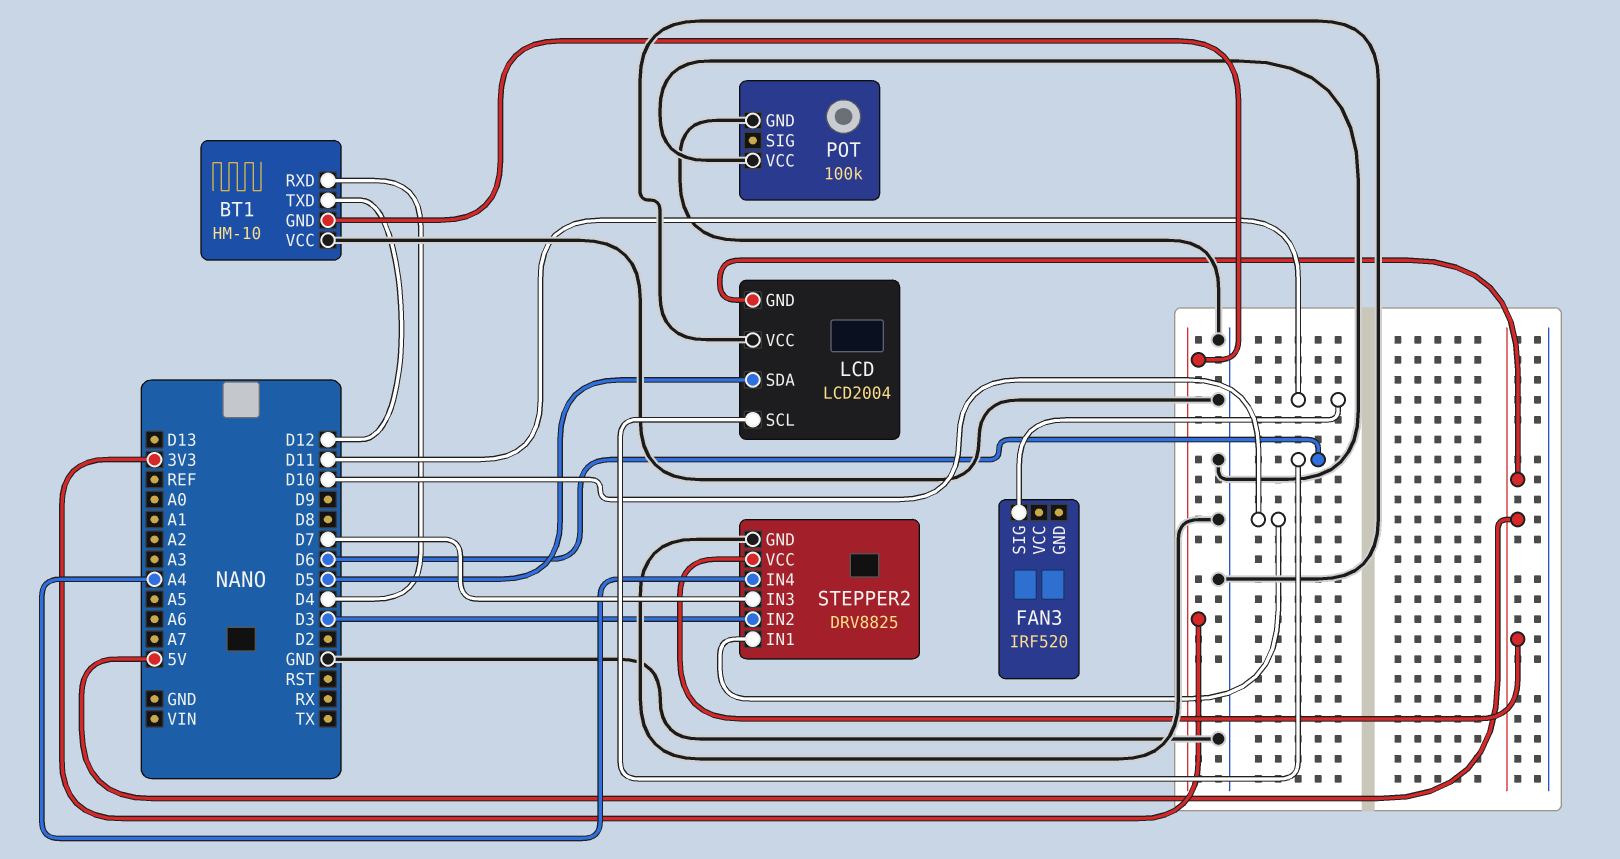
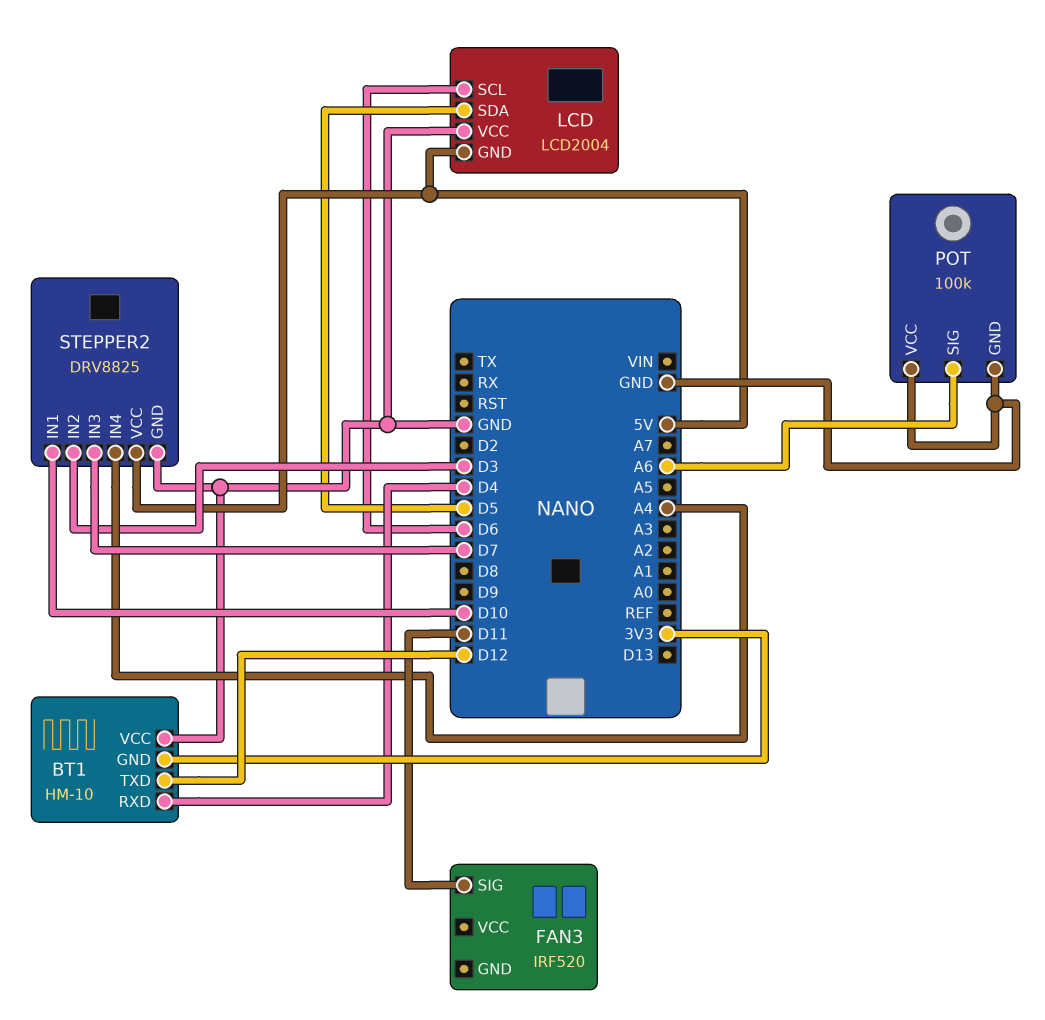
POT pin SIG: none -> A6

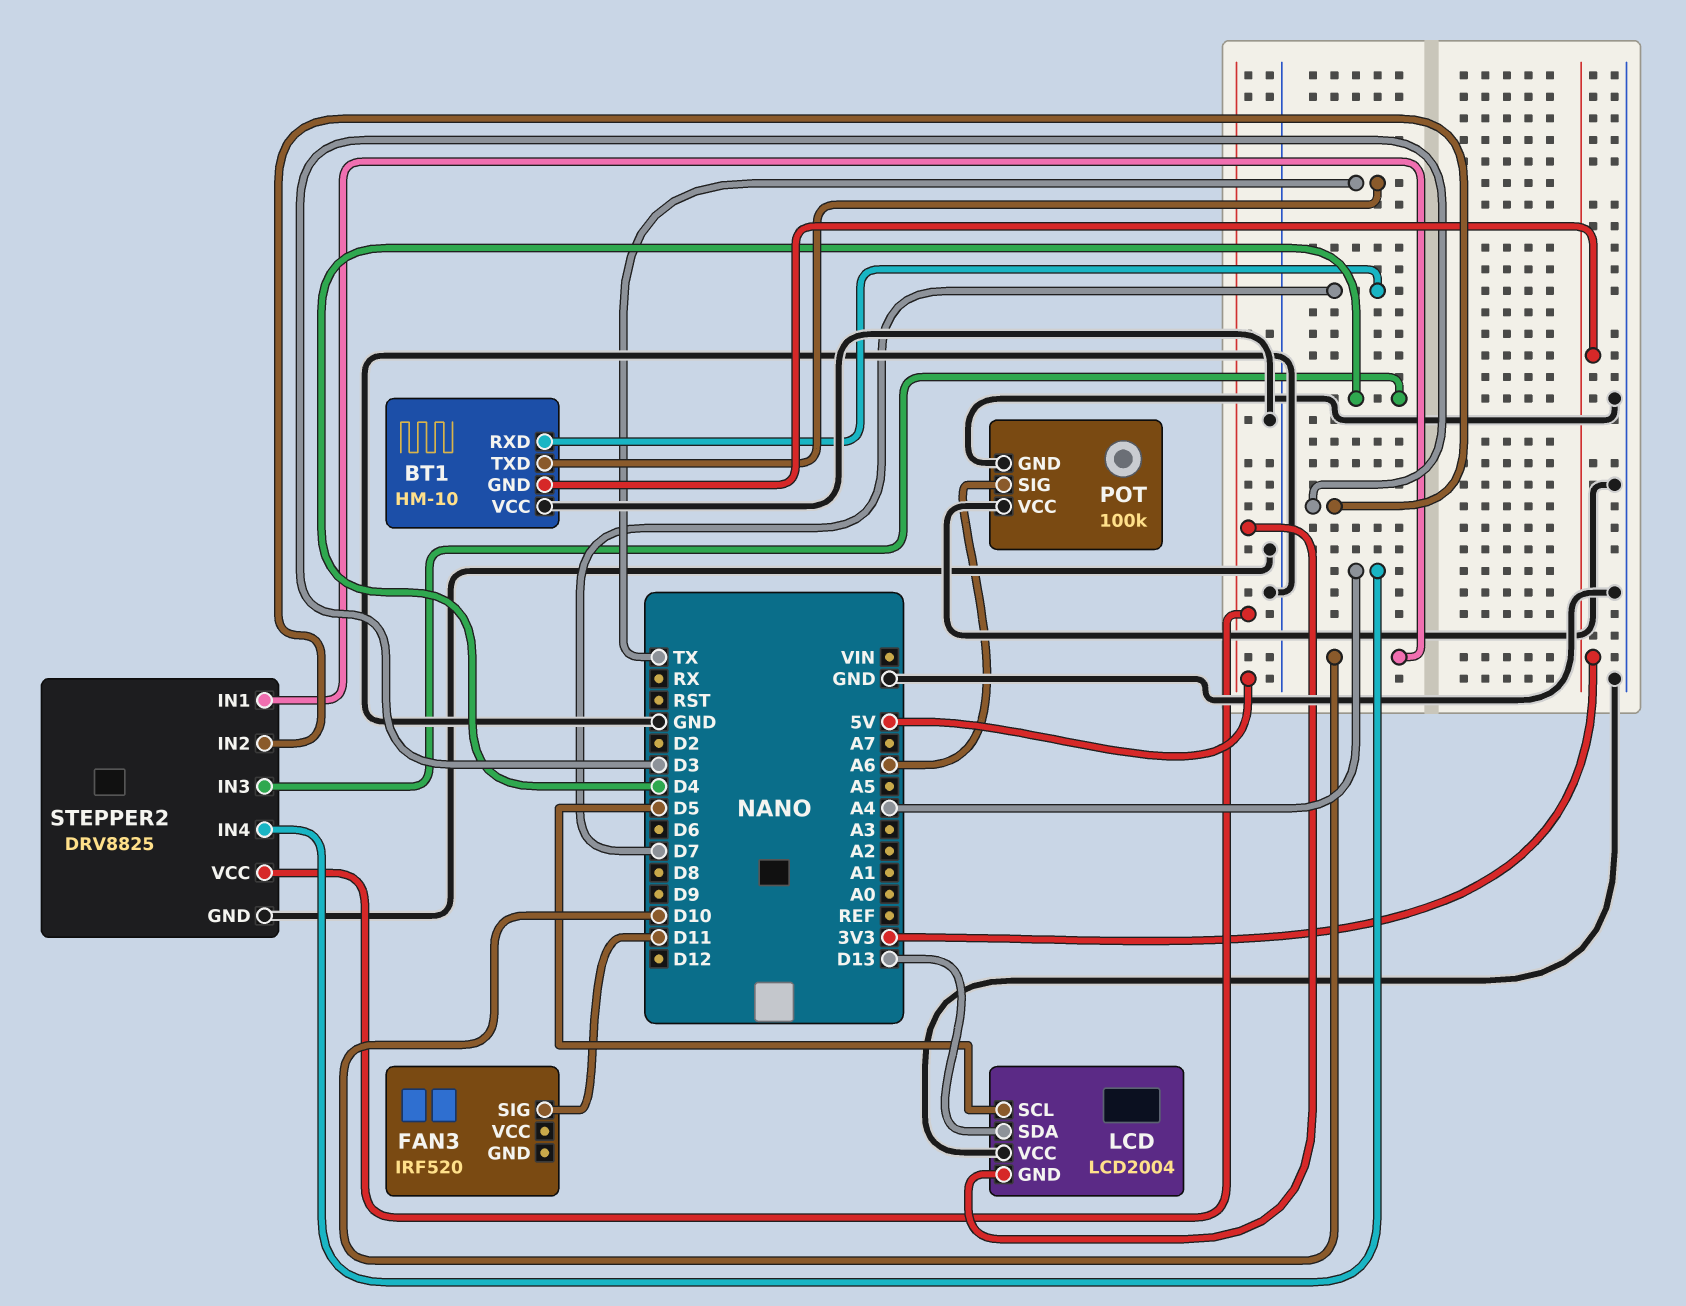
BT1 pin RXD: D4 -> D7
BT1 pin TXD: D12 -> TX
LCD pin SCL: D6 -> D5
LCD pin SDA: D5 -> D13
STEPPER2 pin IN3: D7 -> D4

